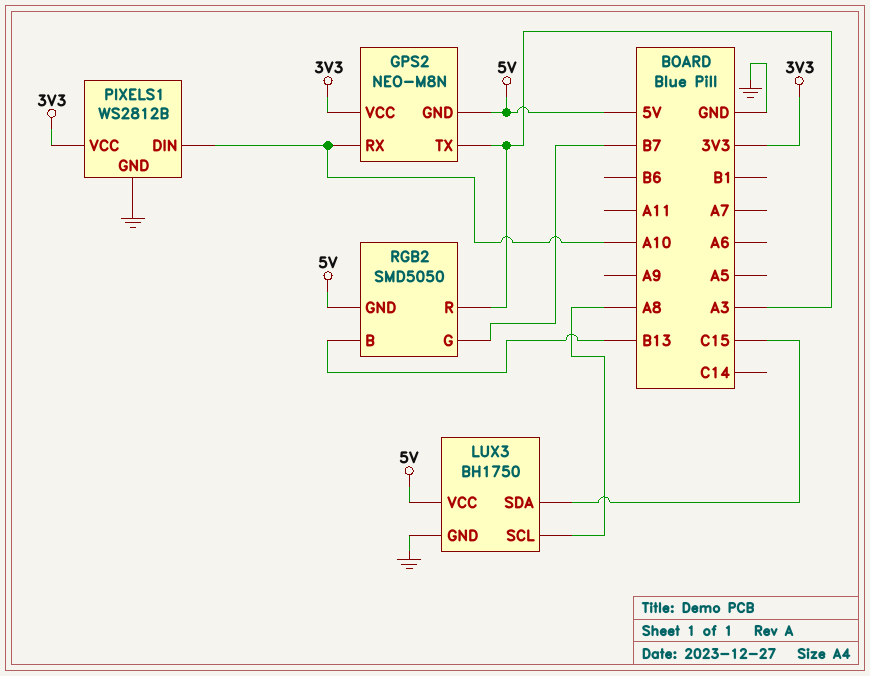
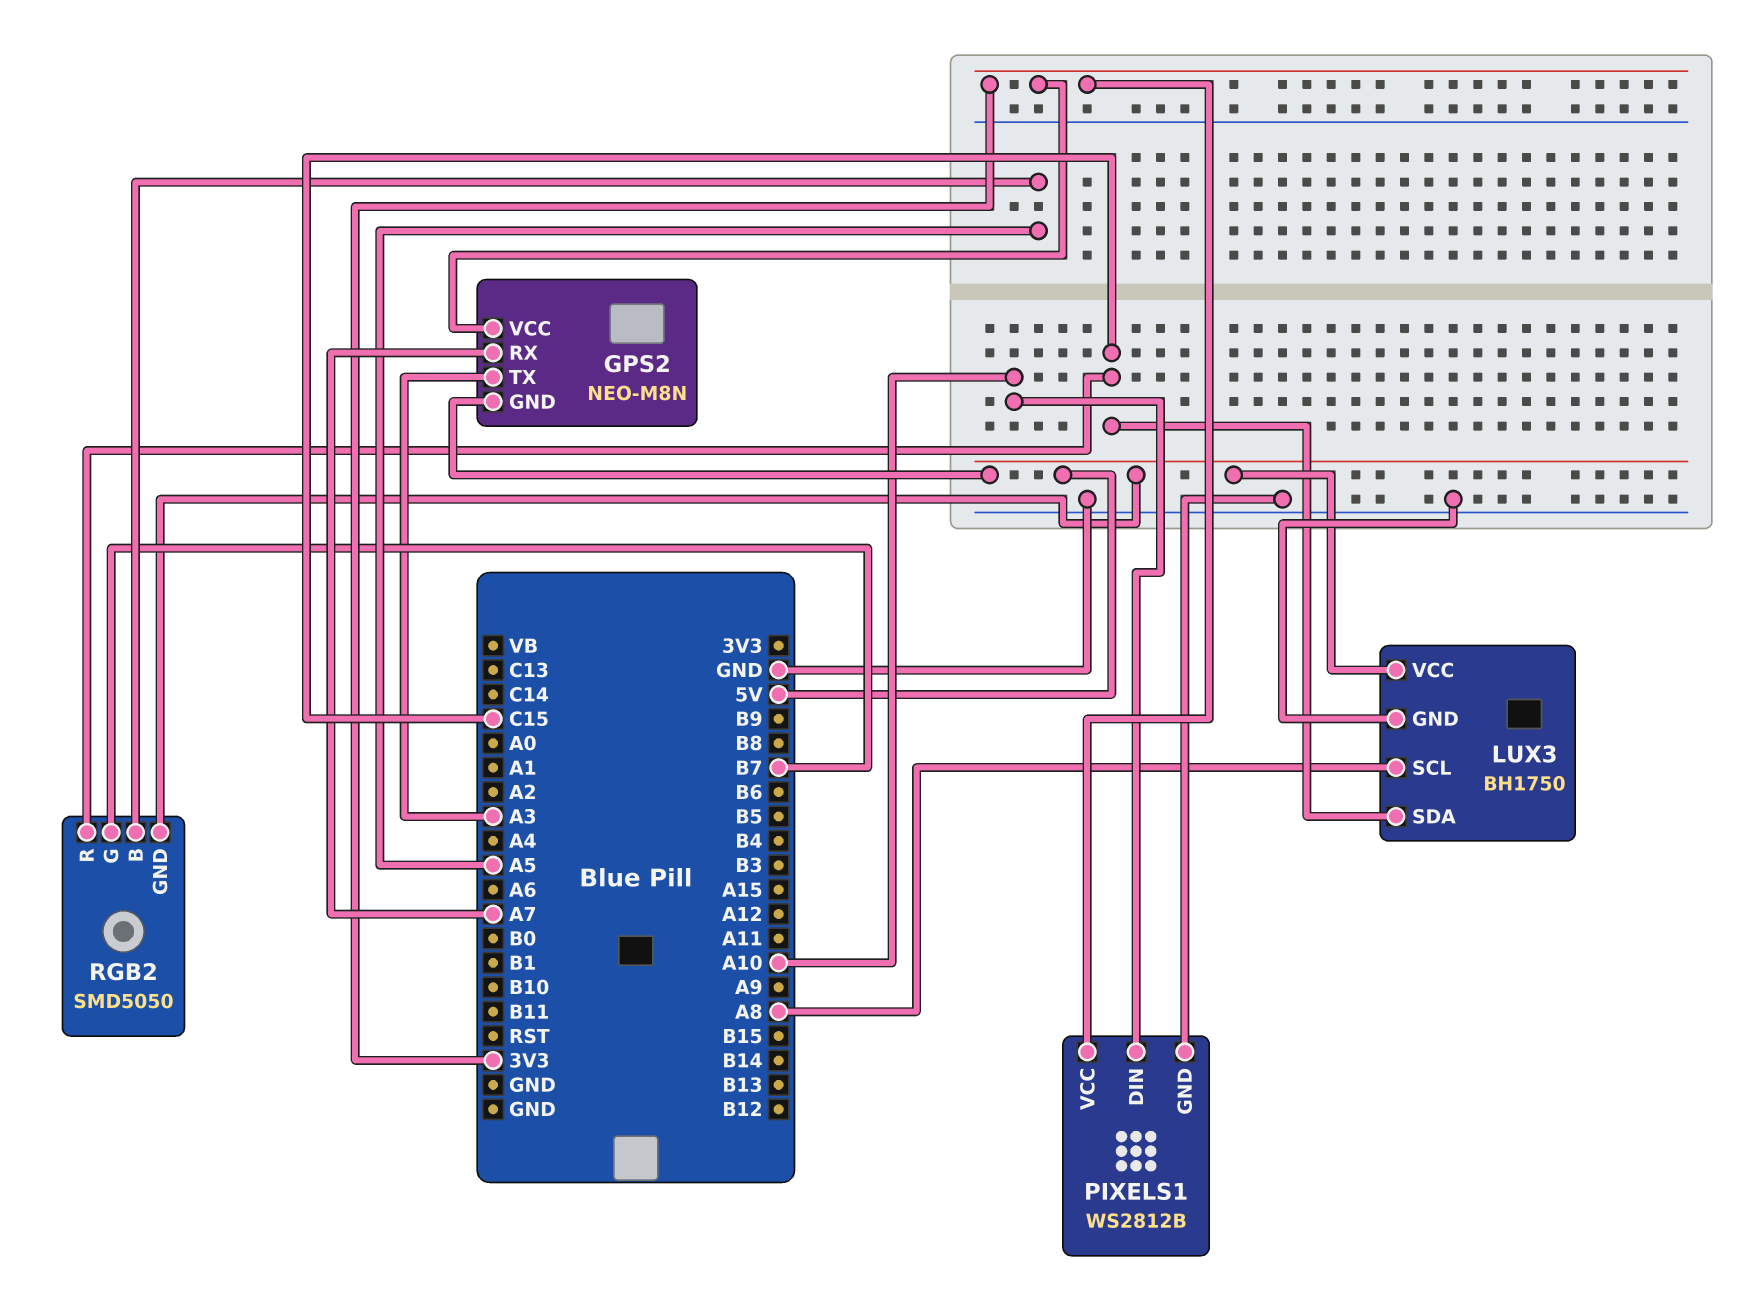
GPS2 pin RX: A10 -> A7
RGB2 pin B: B13 -> A5
RGB2 pin R: A3 -> C15

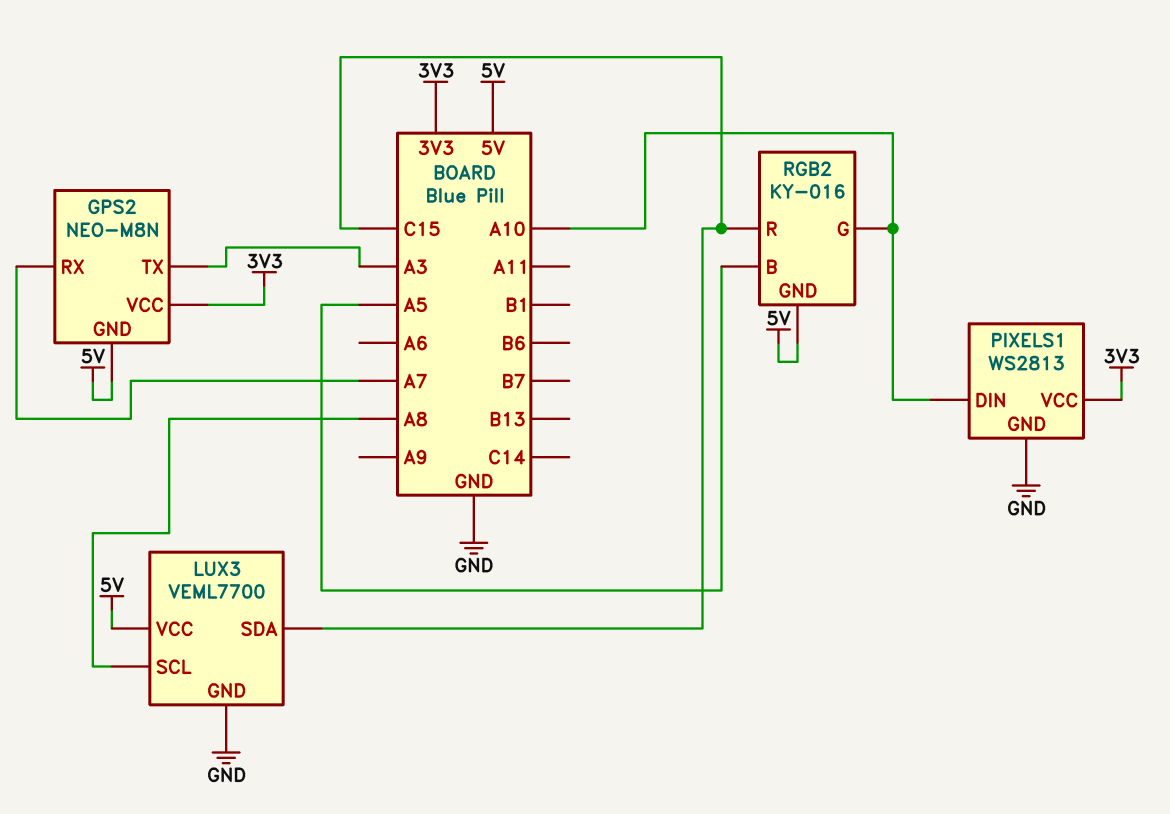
LUX3: BH1750 -> VEML7700
PIXELS1: WS2812B -> WS2813
RGB2: SMD5050 -> KY-016
RGB2 pin G: B7 -> A10

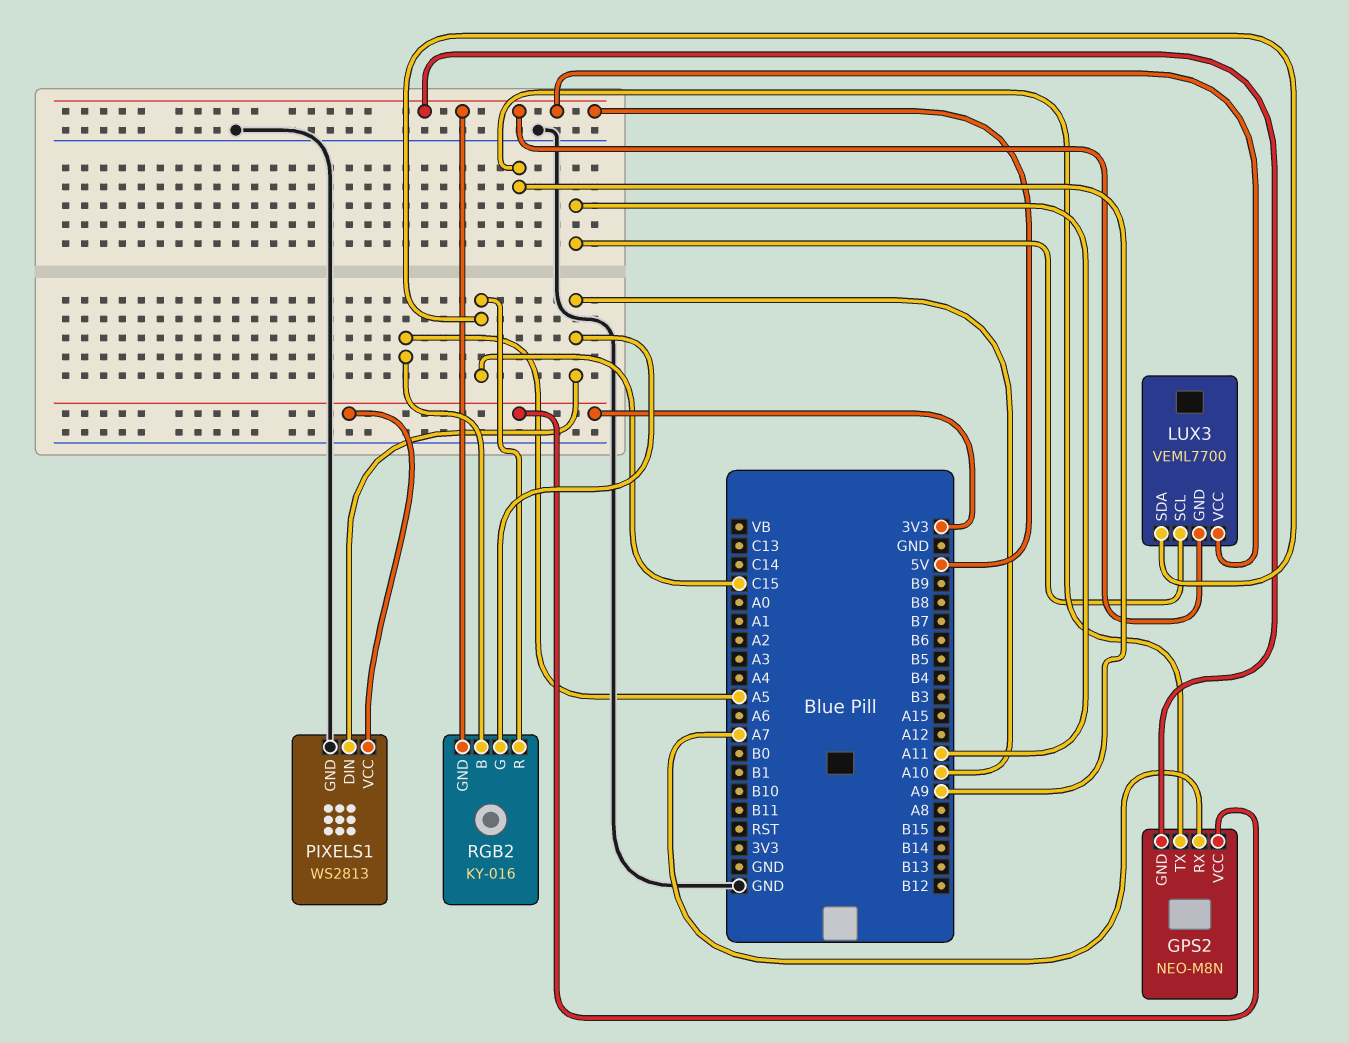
GPS2 pin TX: A3 -> A9
LUX3 pin GND: GND -> 5V
LUX3 pin SCL: A8 -> A11

